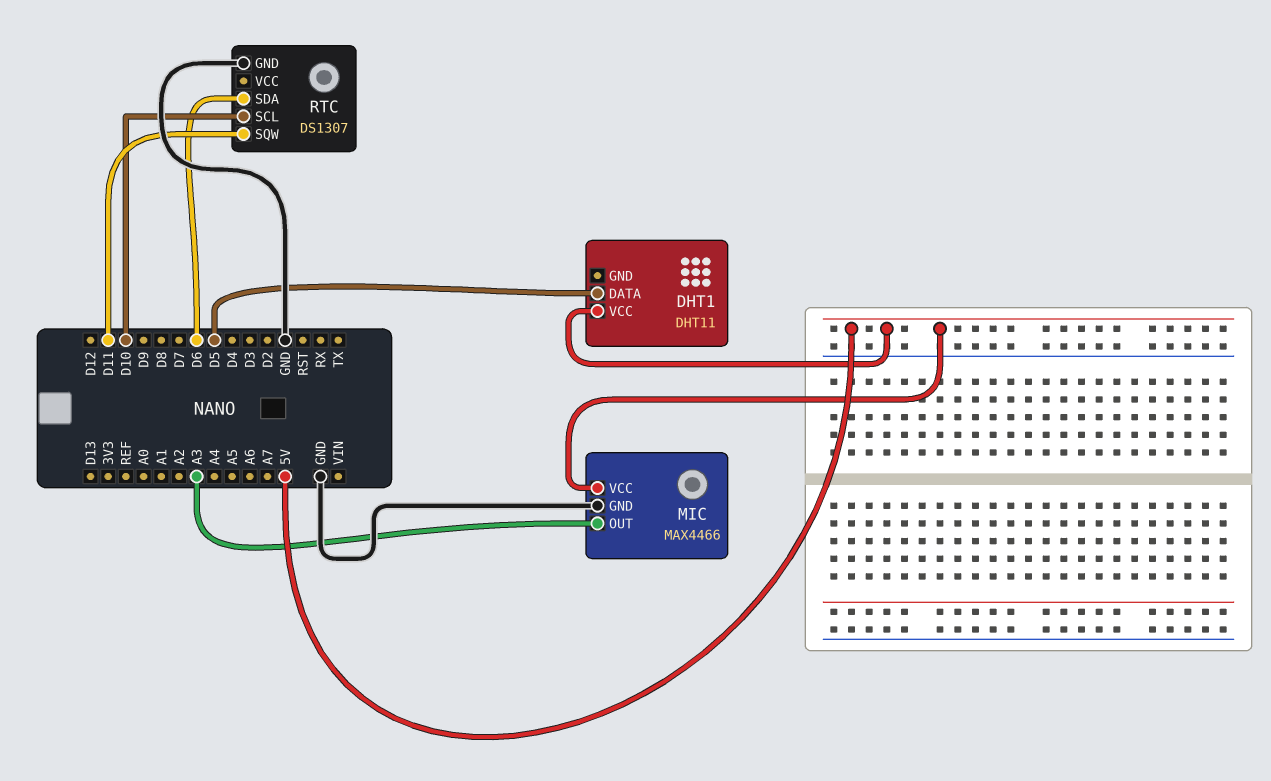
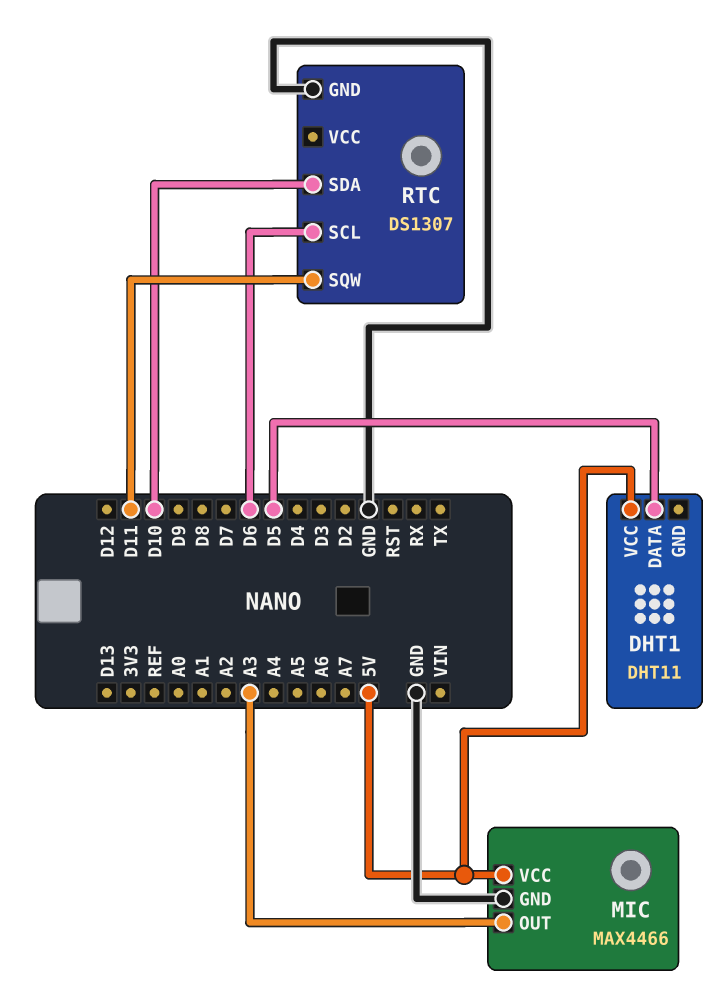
RTC pin SCL: D10 -> D6
RTC pin SDA: D6 -> D10

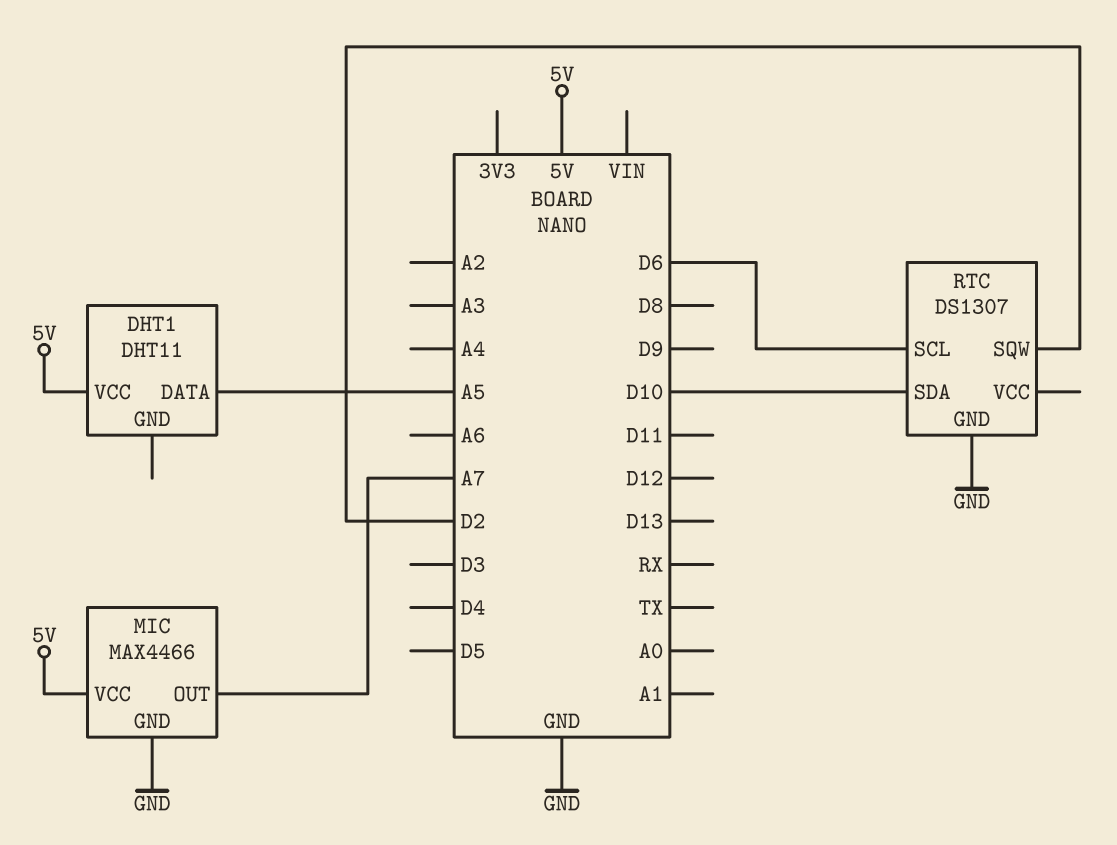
DHT1 pin DATA: D5 -> A5
MIC pin OUT: A3 -> A7
RTC pin SQW: D11 -> D2

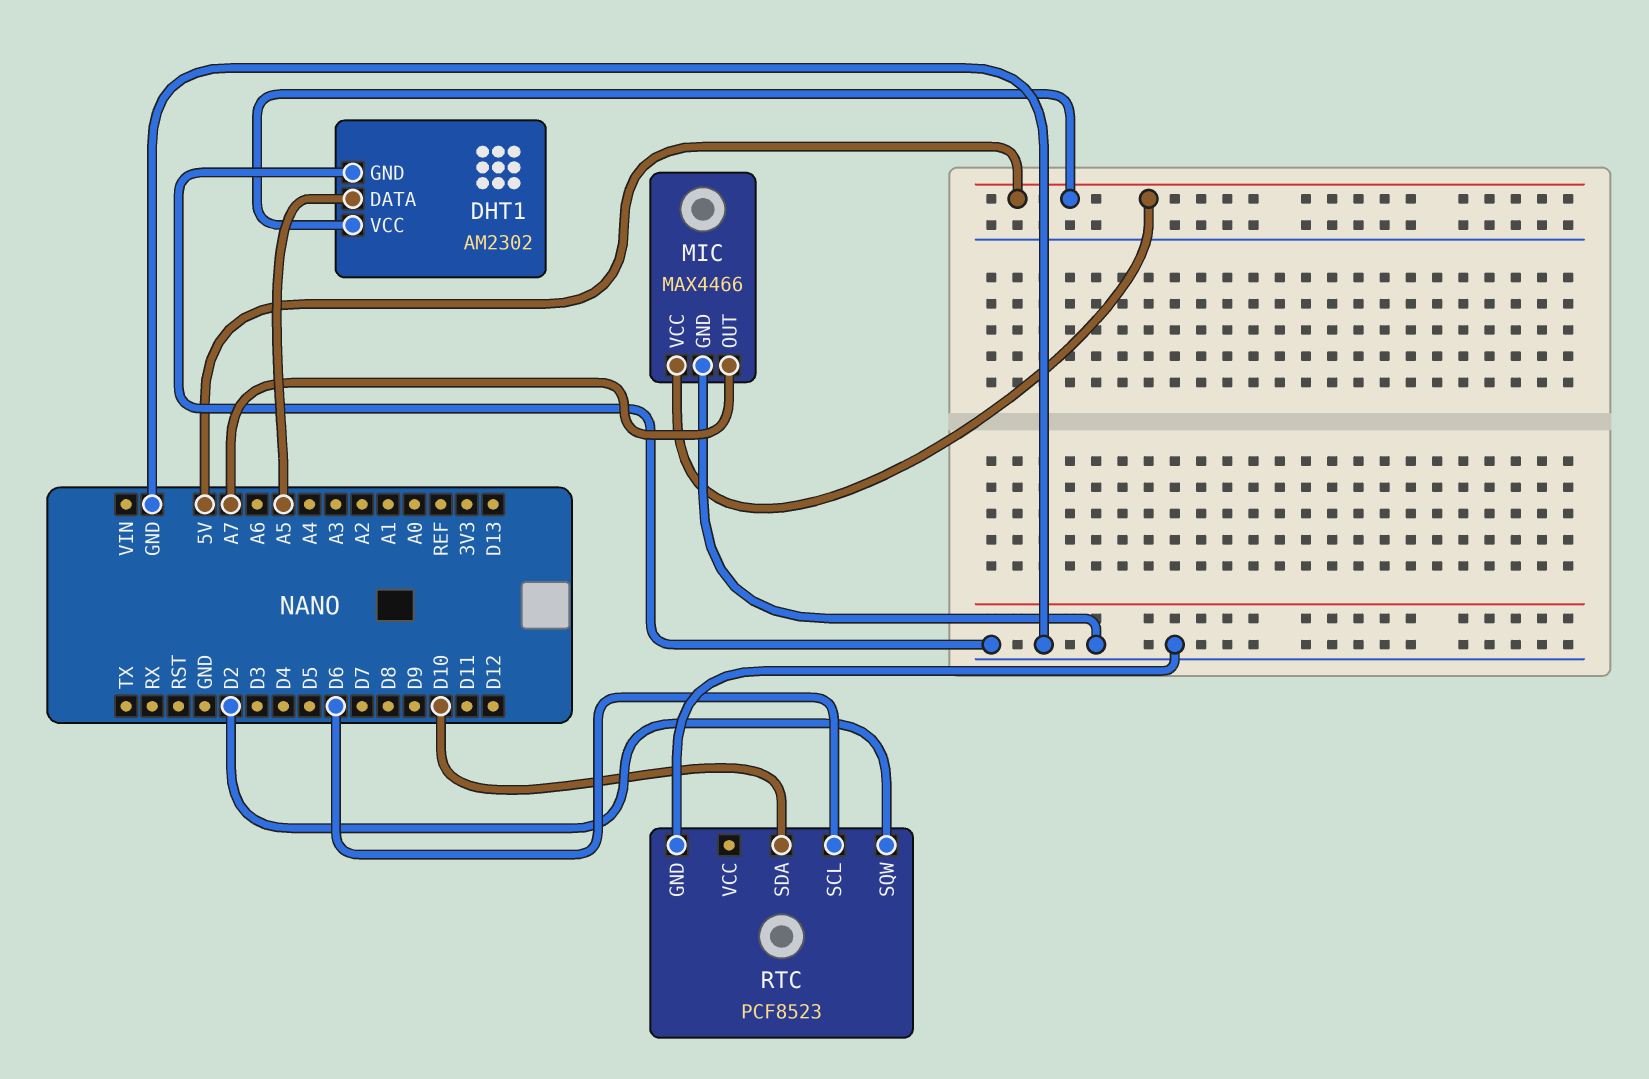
DHT1: DHT11 -> AM2302
DHT1 pin GND: none -> GND
RTC: DS1307 -> PCF8523

